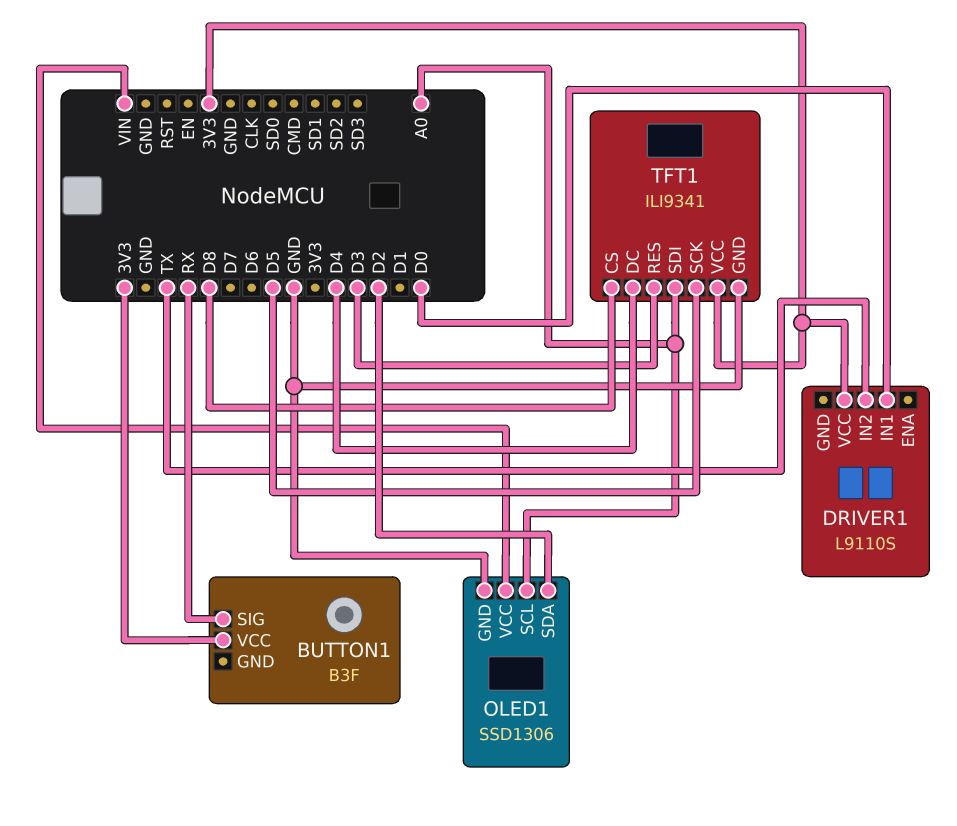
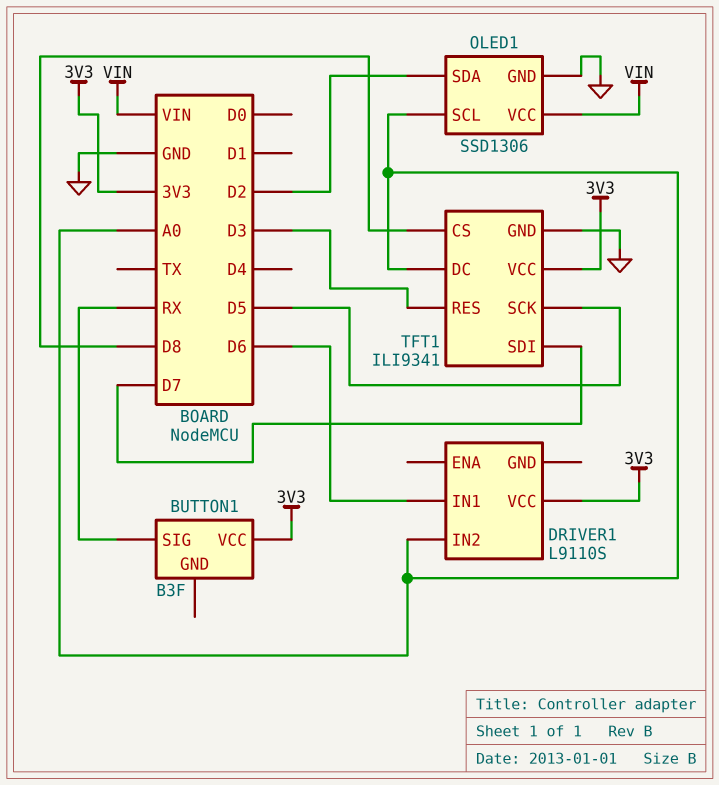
DRIVER1 pin IN1: D0 -> D6
DRIVER1 pin IN2: TX -> A0
TFT1 pin DC: D4 -> A0
TFT1 pin SDI: A0 -> D7

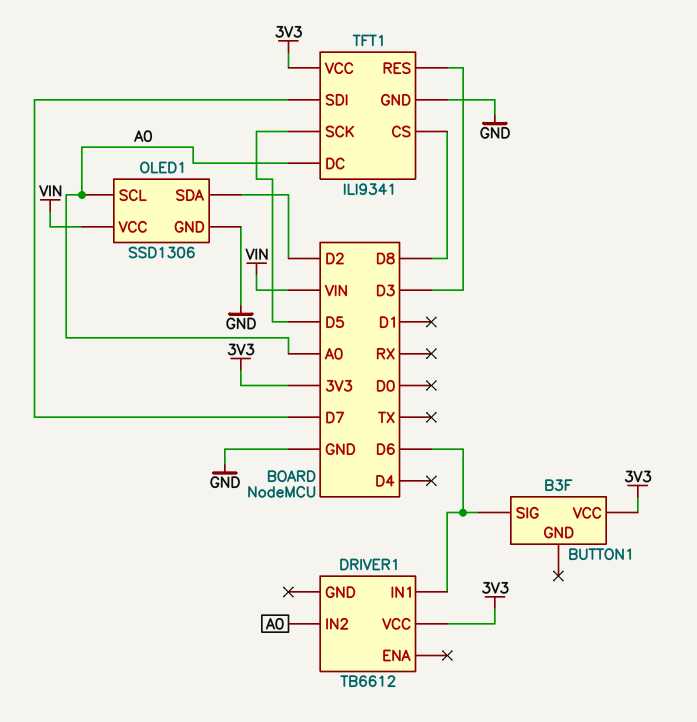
BUTTON1 pin SIG: RX -> D6
DRIVER1: L9110S -> TB6612

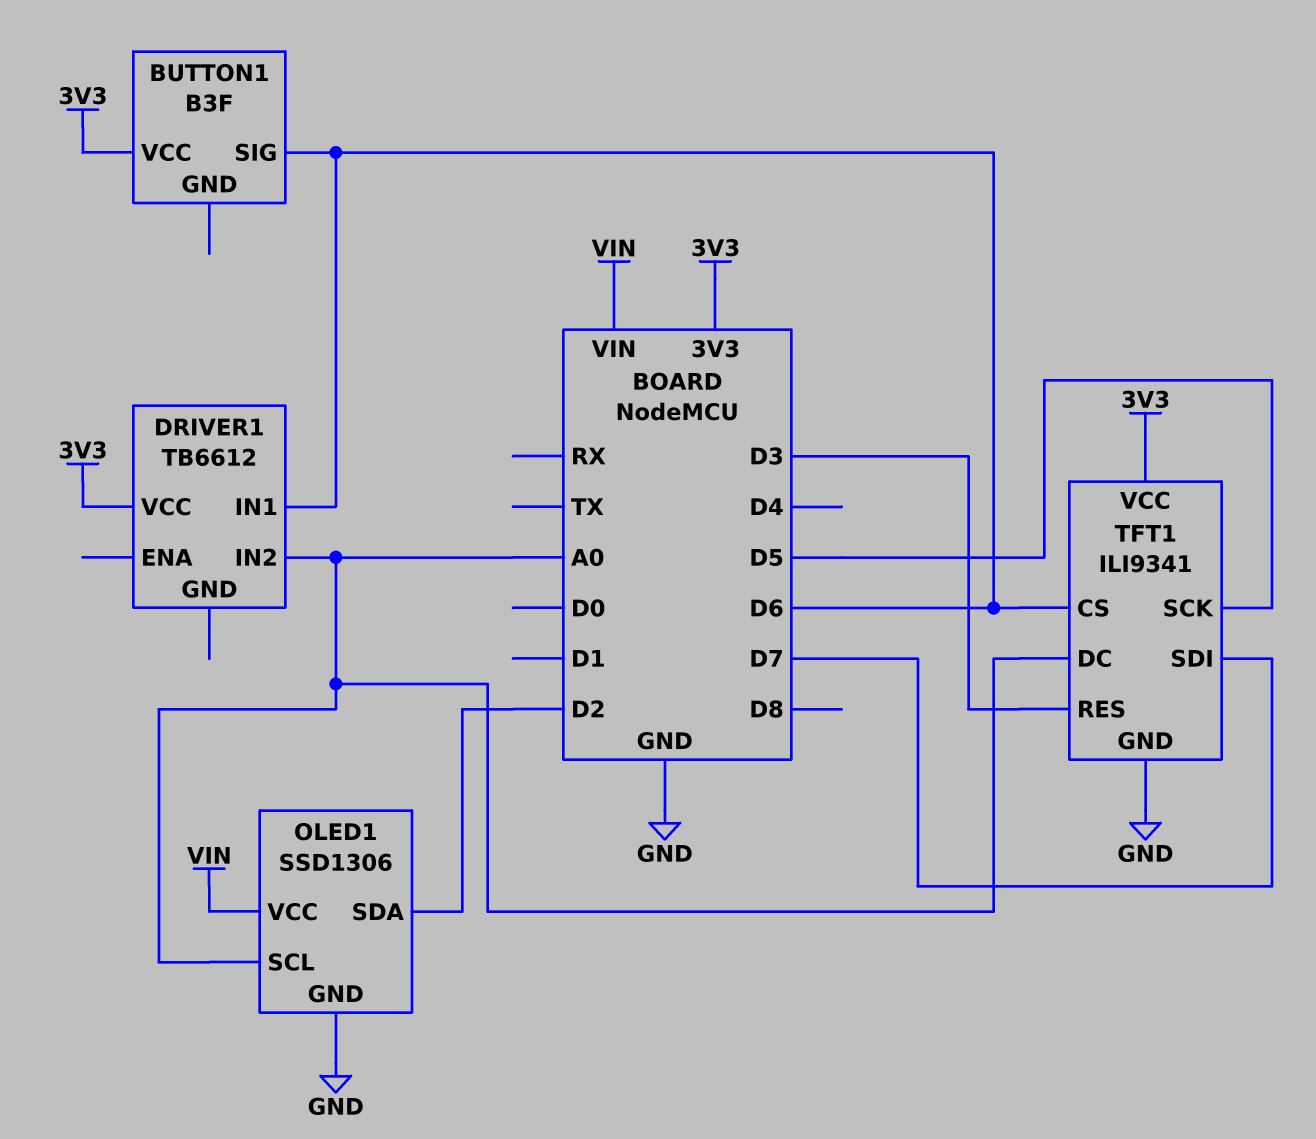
TFT1 pin CS: D8 -> D6

